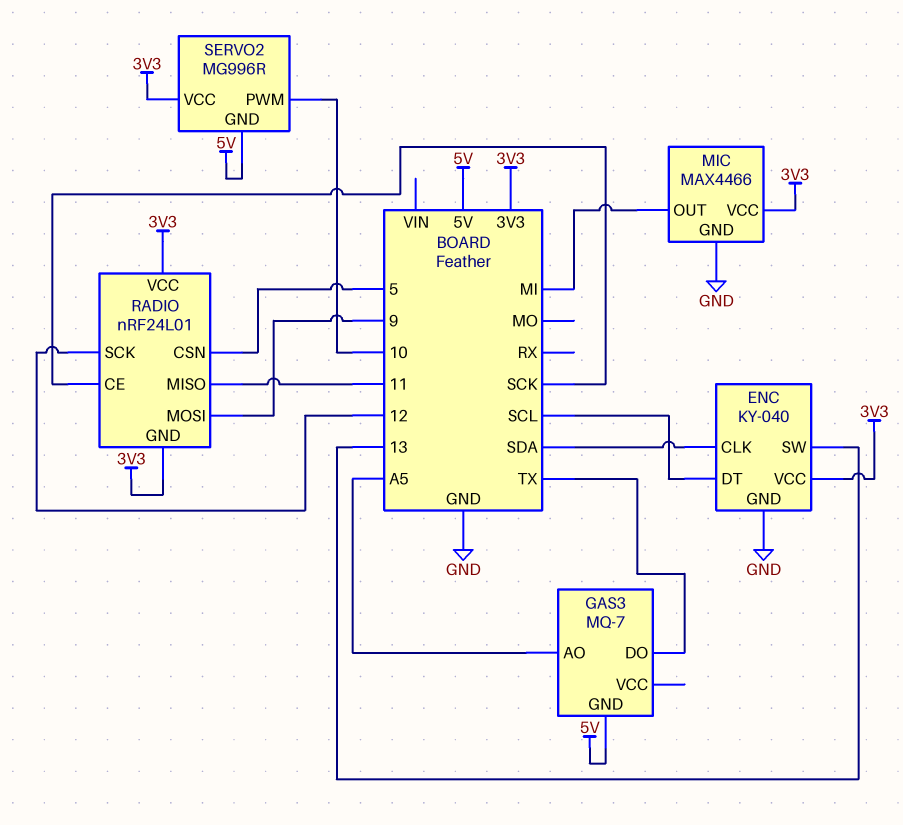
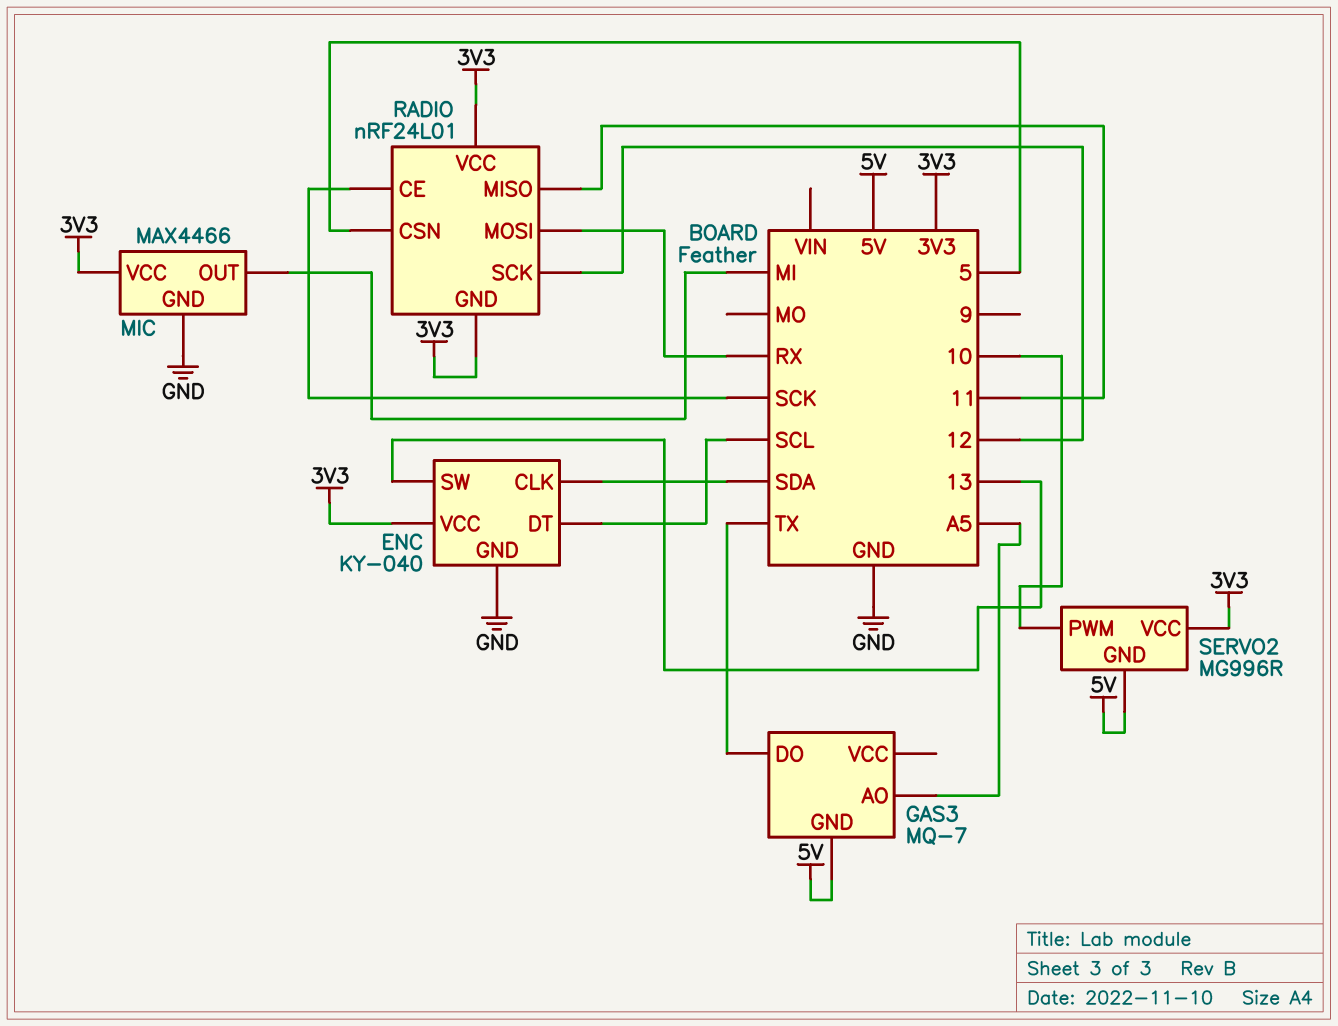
RADIO pin MOSI: 9 -> RX

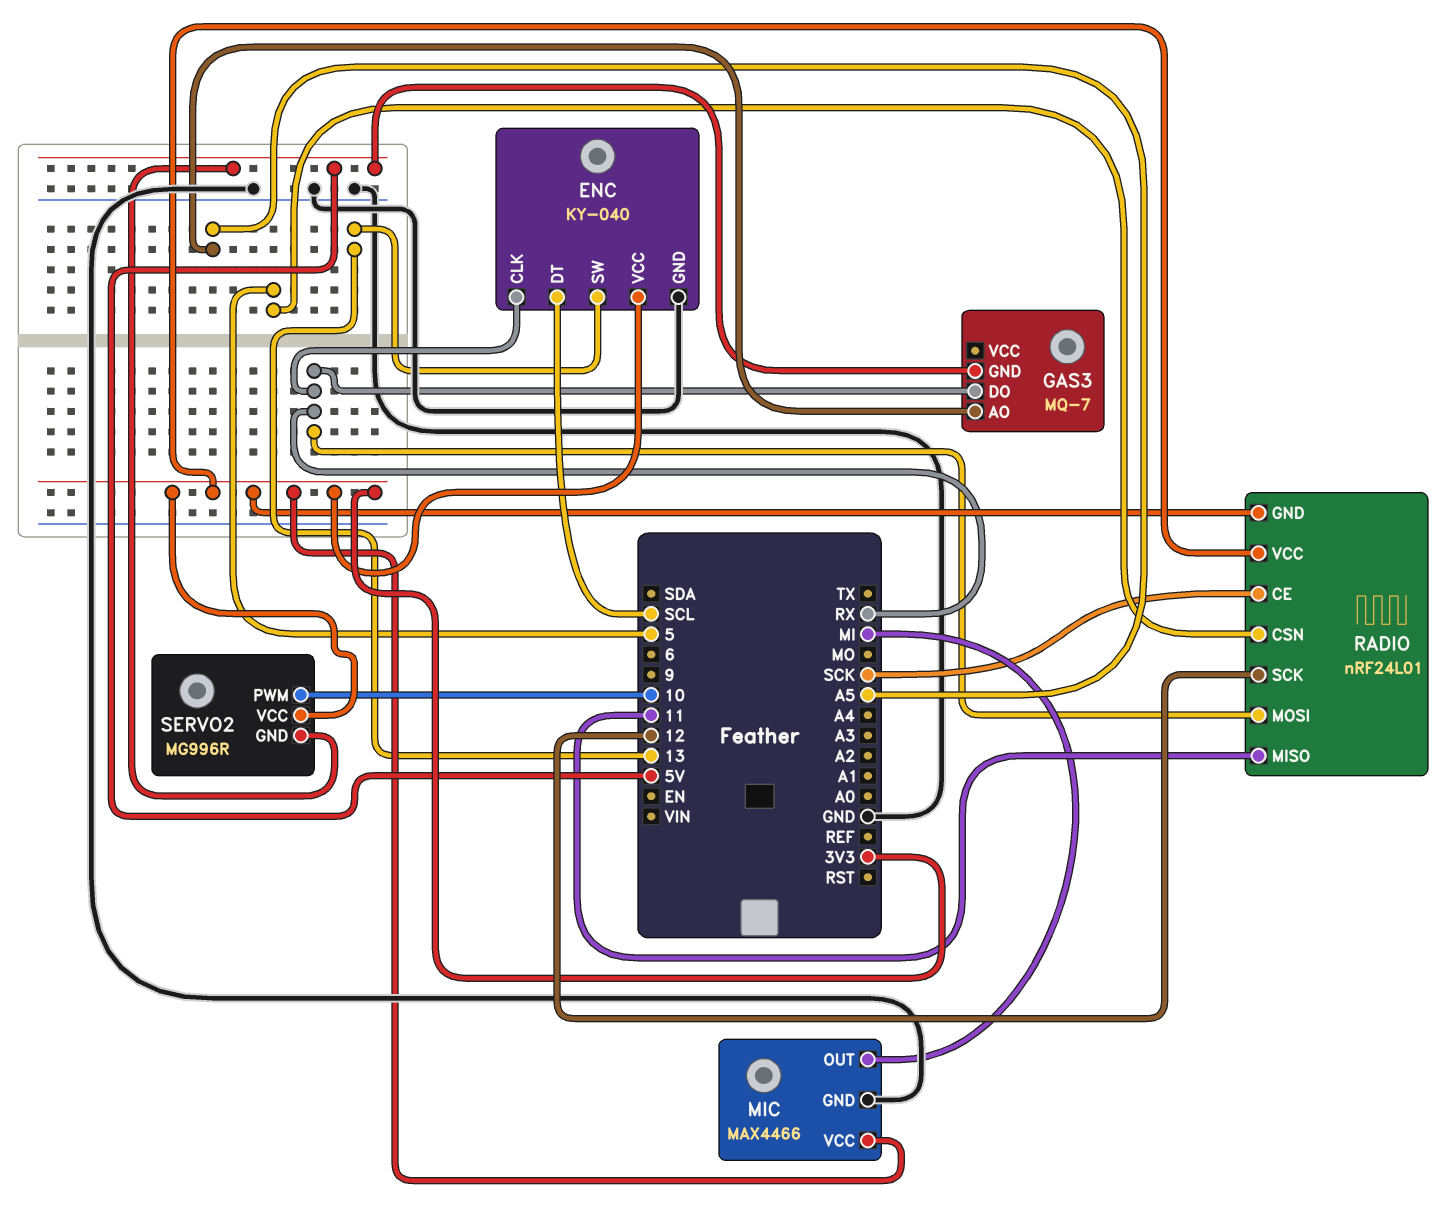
ENC pin CLK: SDA -> RX
GAS3 pin DO: TX -> RX

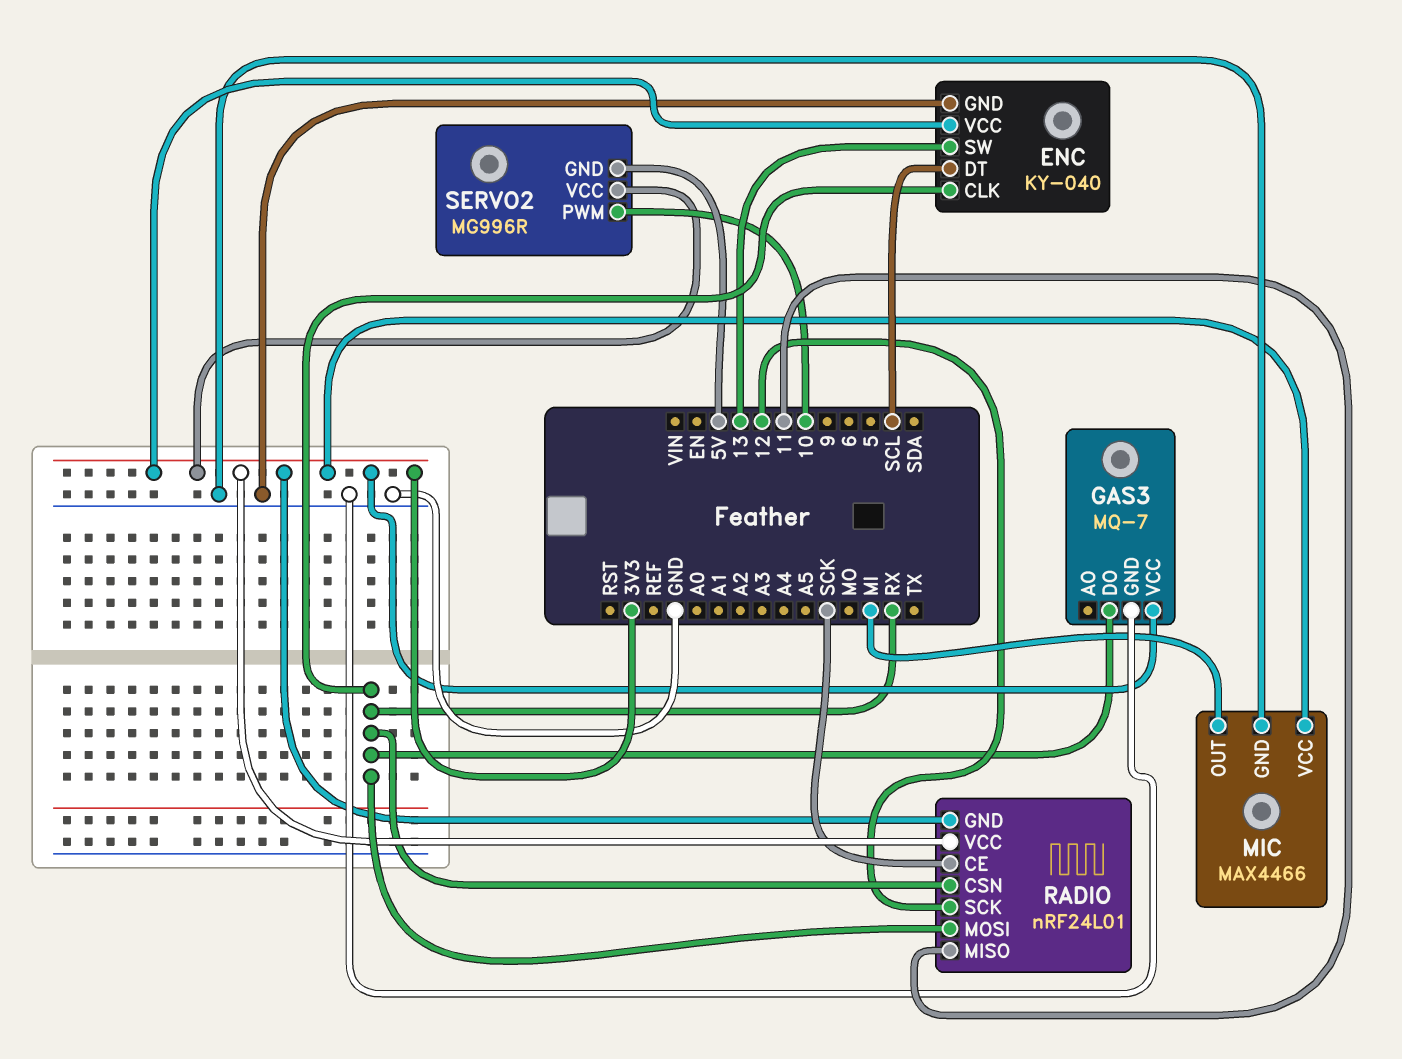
GAS3 pin AO: A5 -> none
GAS3 pin GND: 5V -> GND
GAS3 pin VCC: none -> 3V3
RADIO pin CSN: 5 -> RX

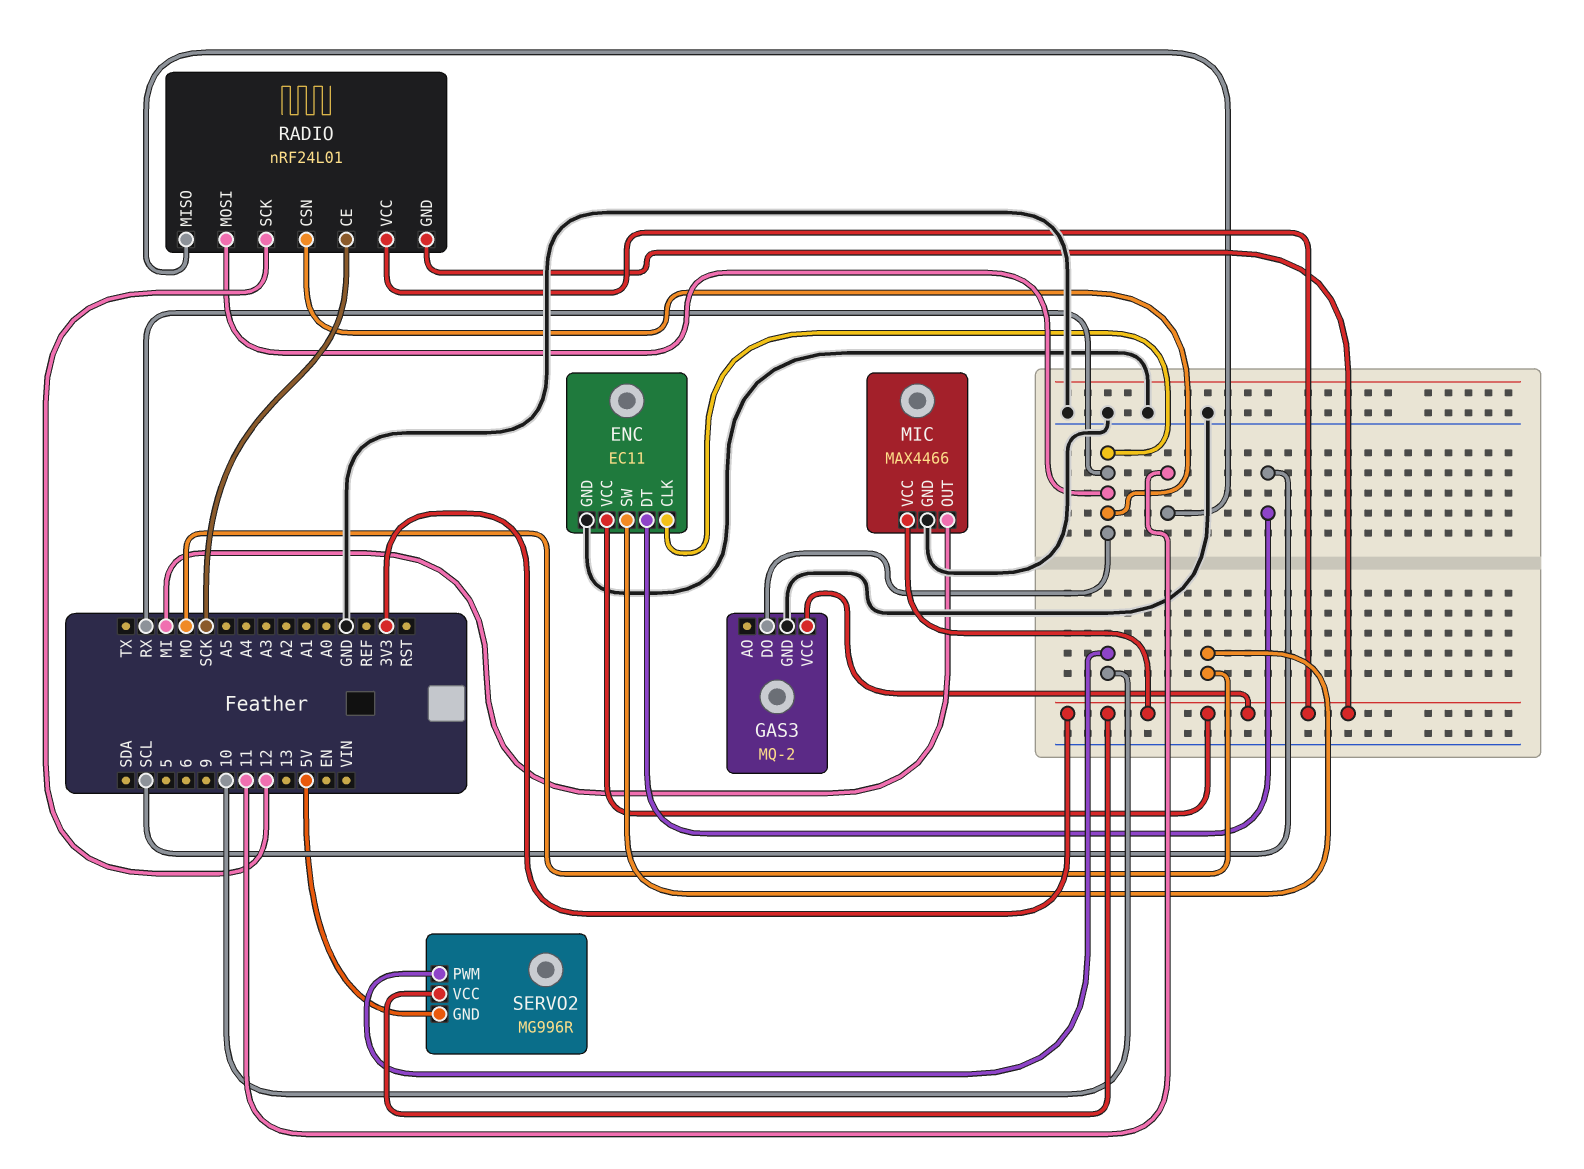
ENC: KY-040 -> EC11
ENC pin SW: 13 -> MO
GAS3: MQ-7 -> MQ-2

